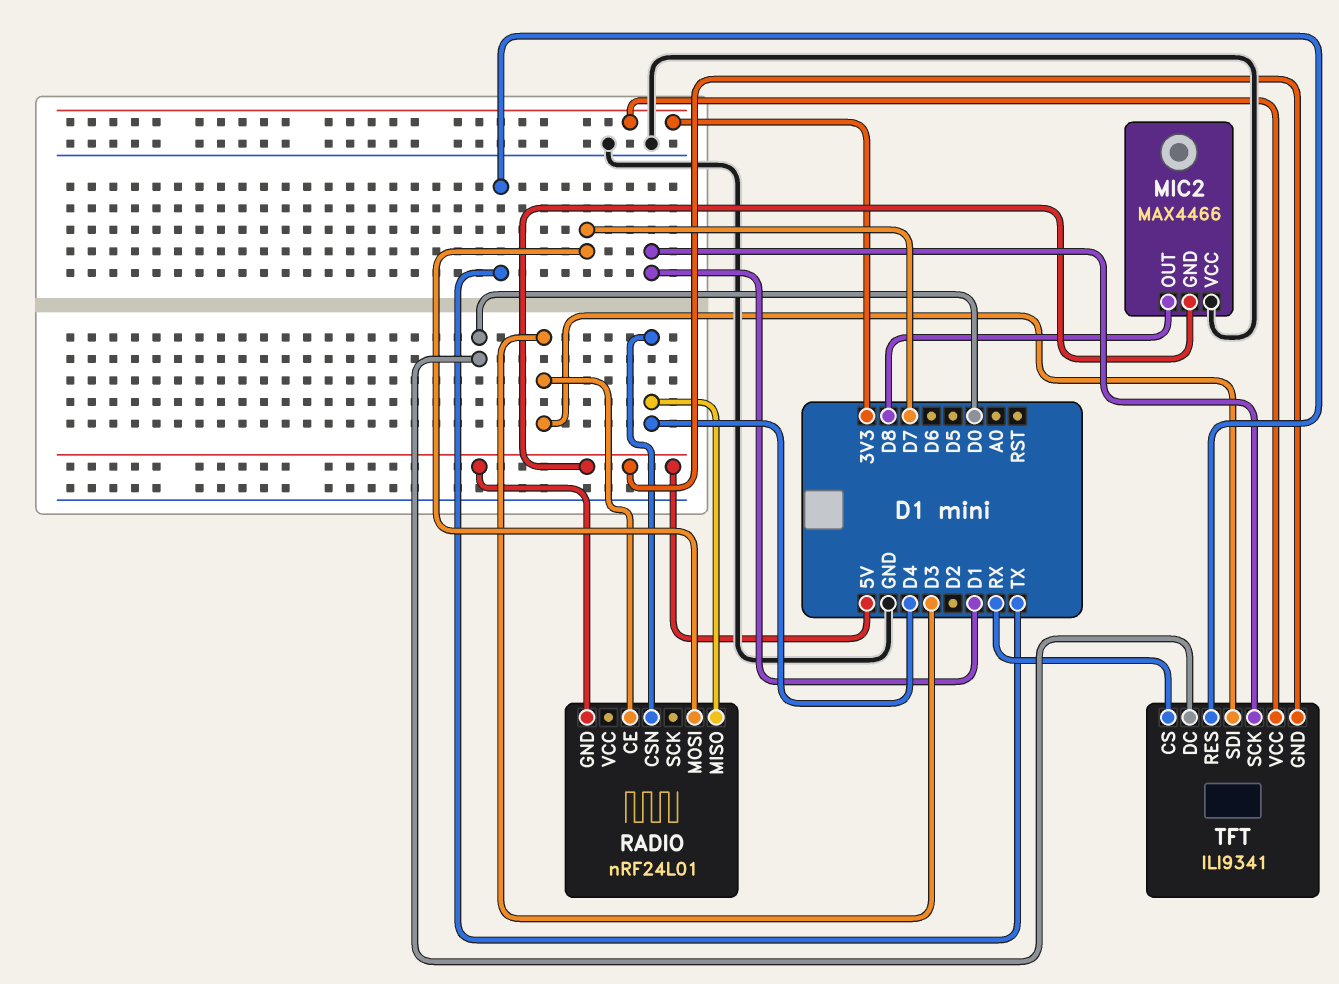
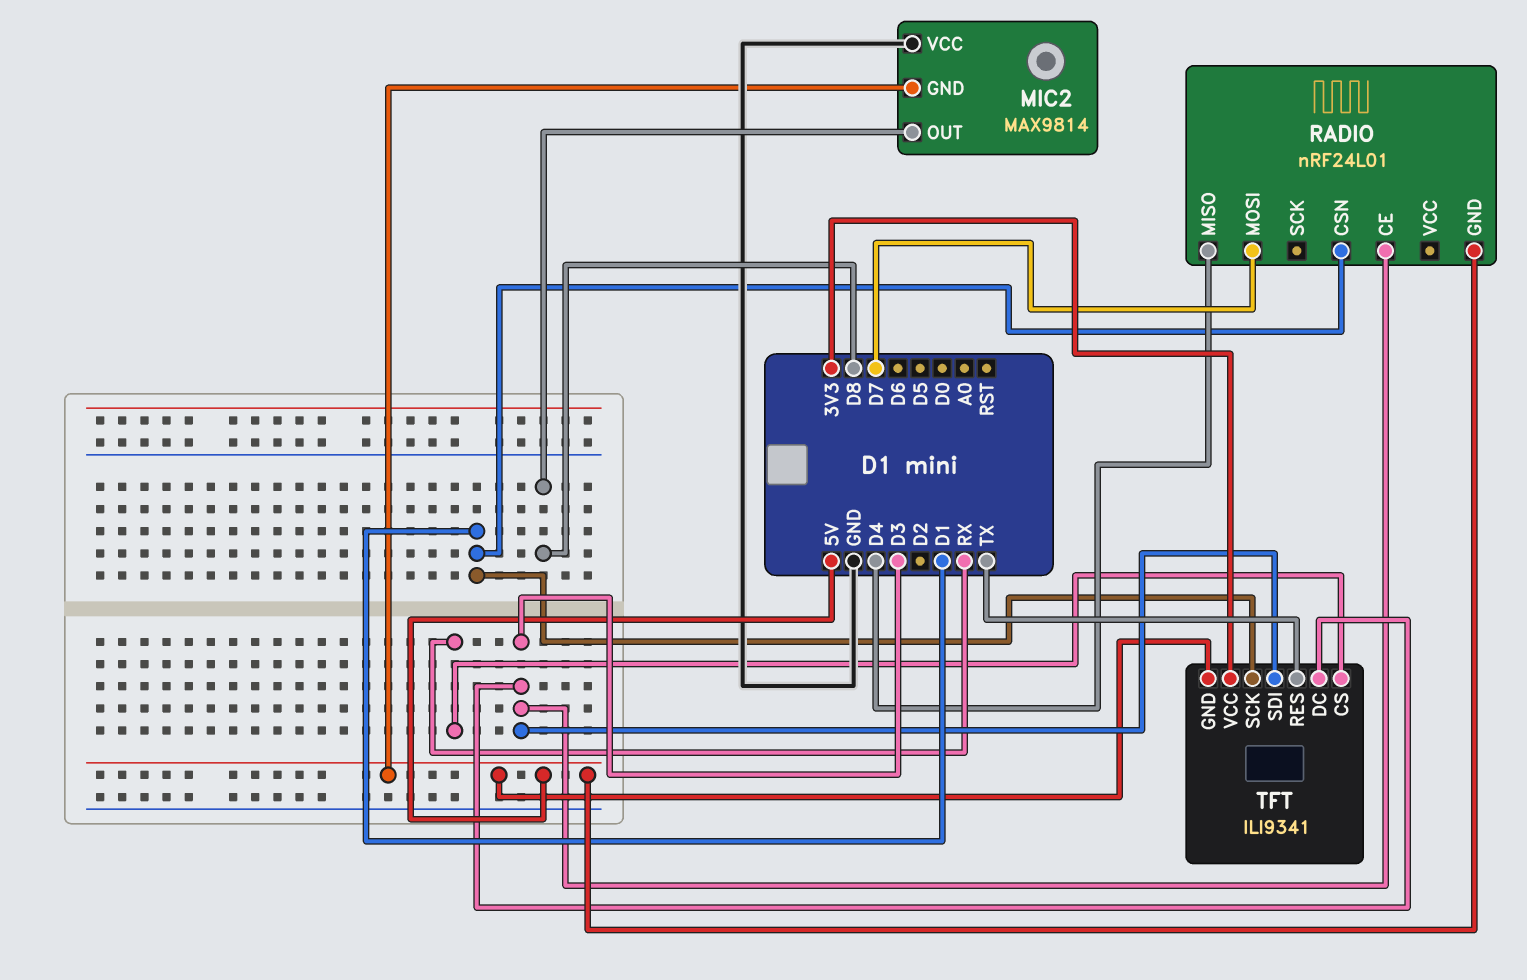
MIC2: MAX4466 -> MAX9814
RADIO pin CSN: D4 -> D1
TFT pin DC: D0 -> D3

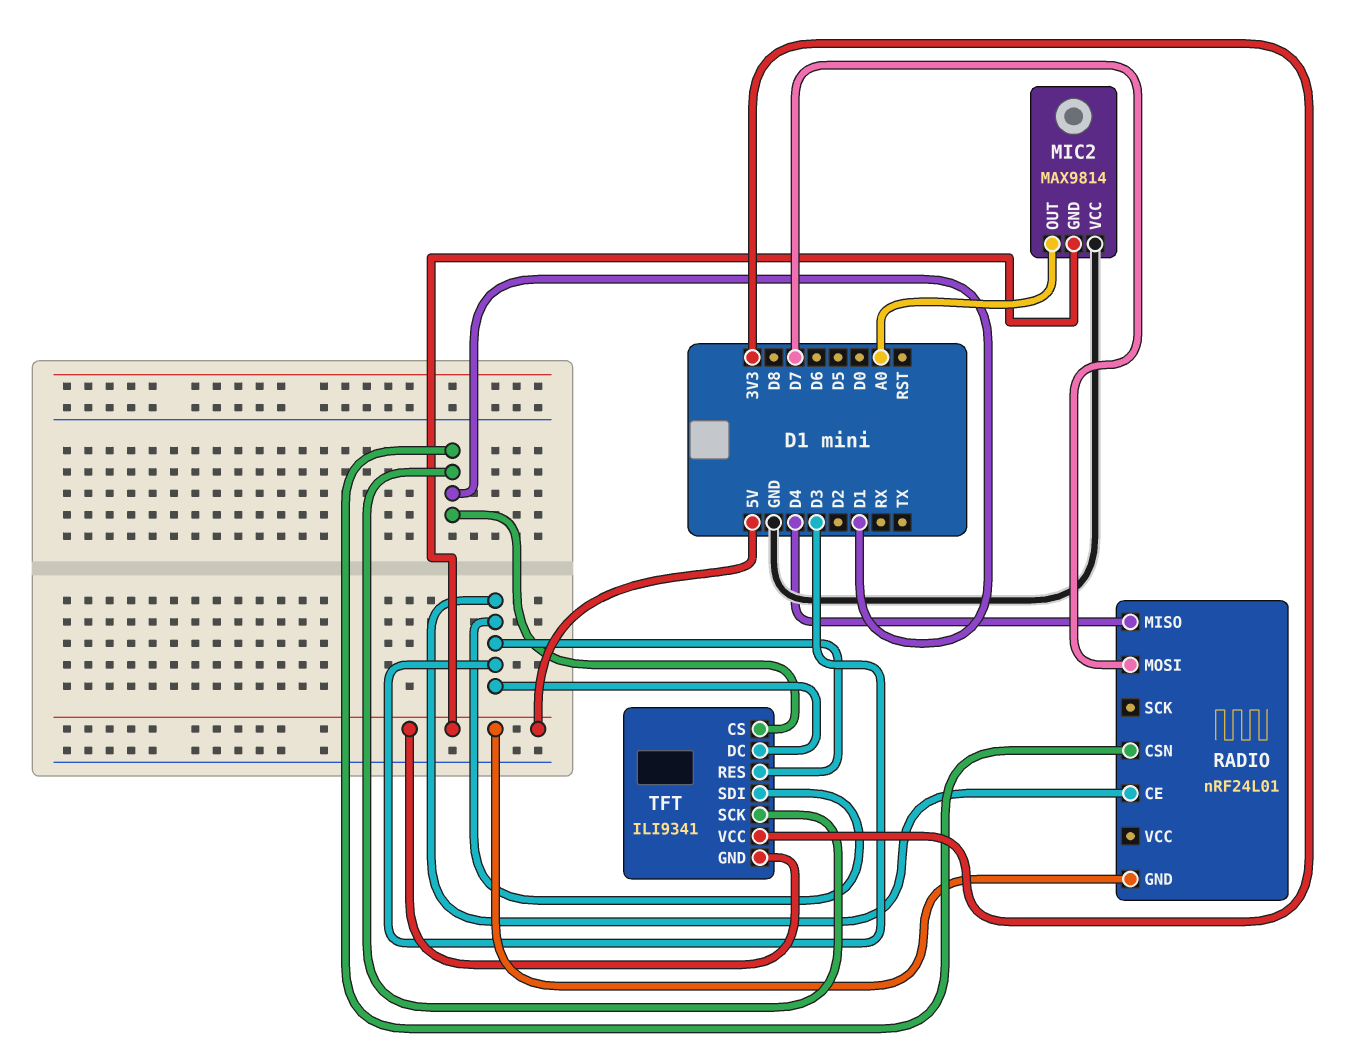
MIC2 pin OUT: D8 -> A0
TFT pin CS: RX -> D1
TFT pin RES: TX -> D3

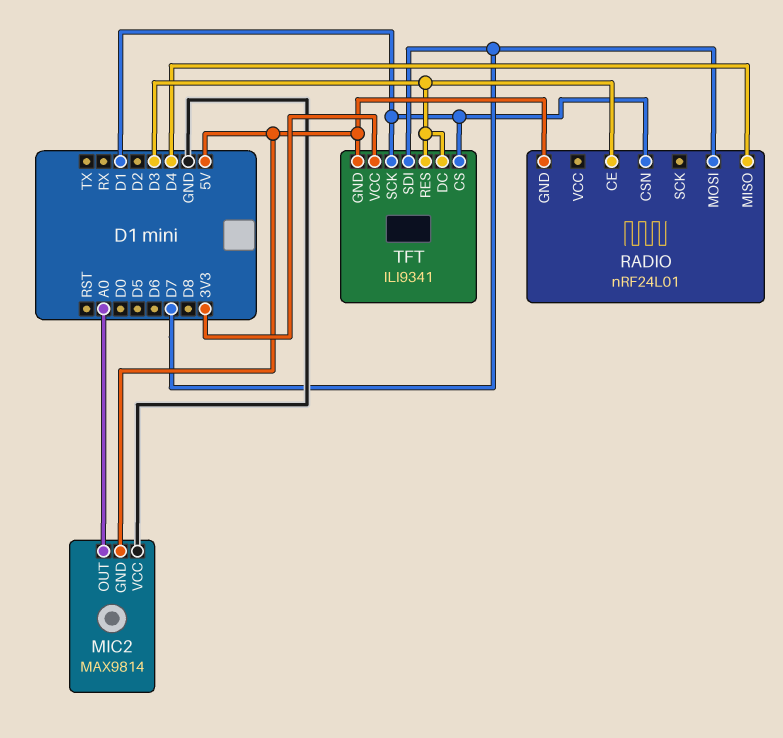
TFT pin SDI: D3 -> D7

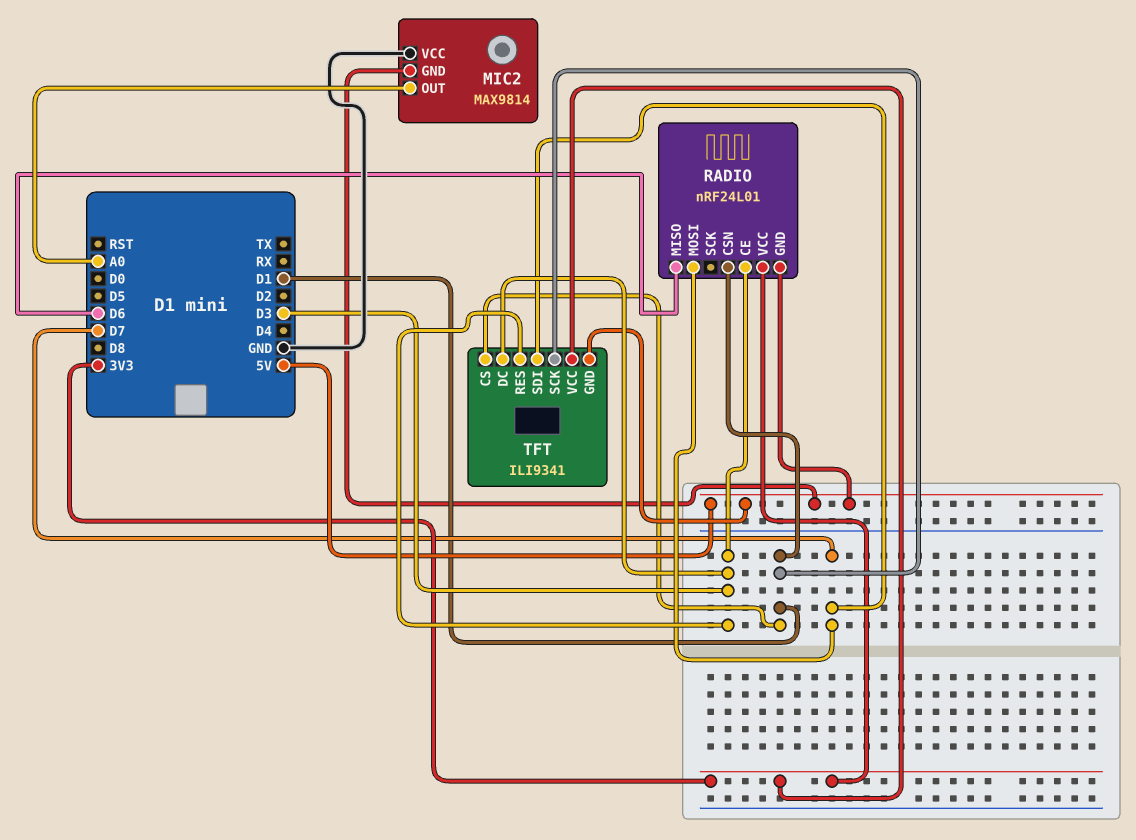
RADIO pin MISO: D4 -> D6
RADIO pin VCC: none -> 3V3

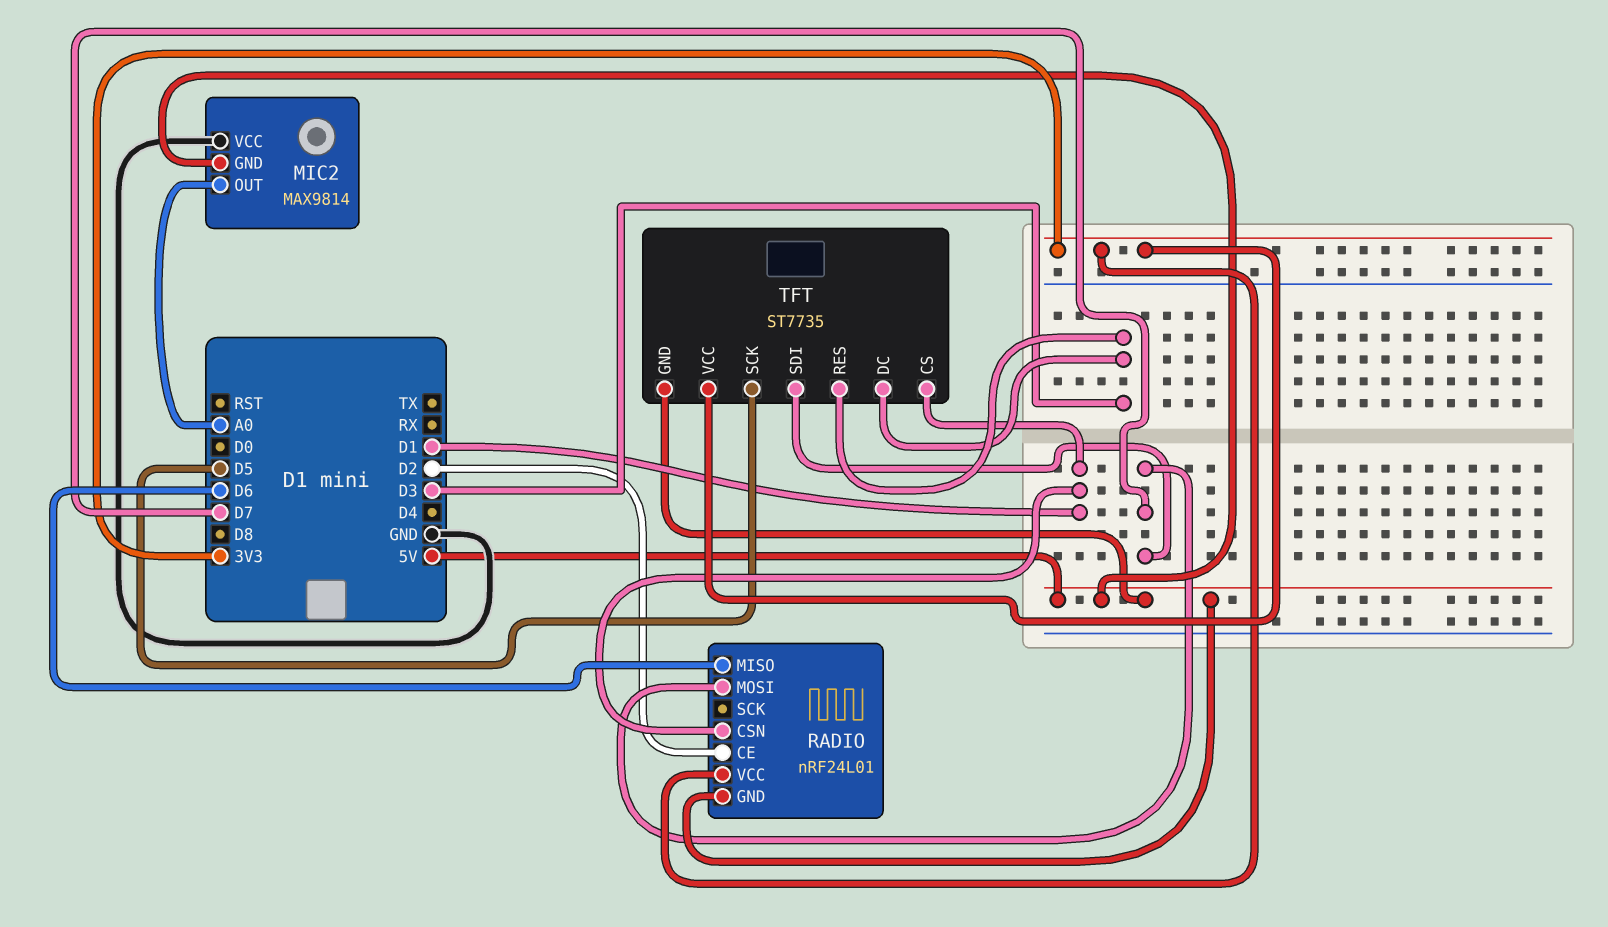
RADIO pin CE: D3 -> D2
TFT: ILI9341 -> ST7735
TFT pin SCK: D1 -> D5

